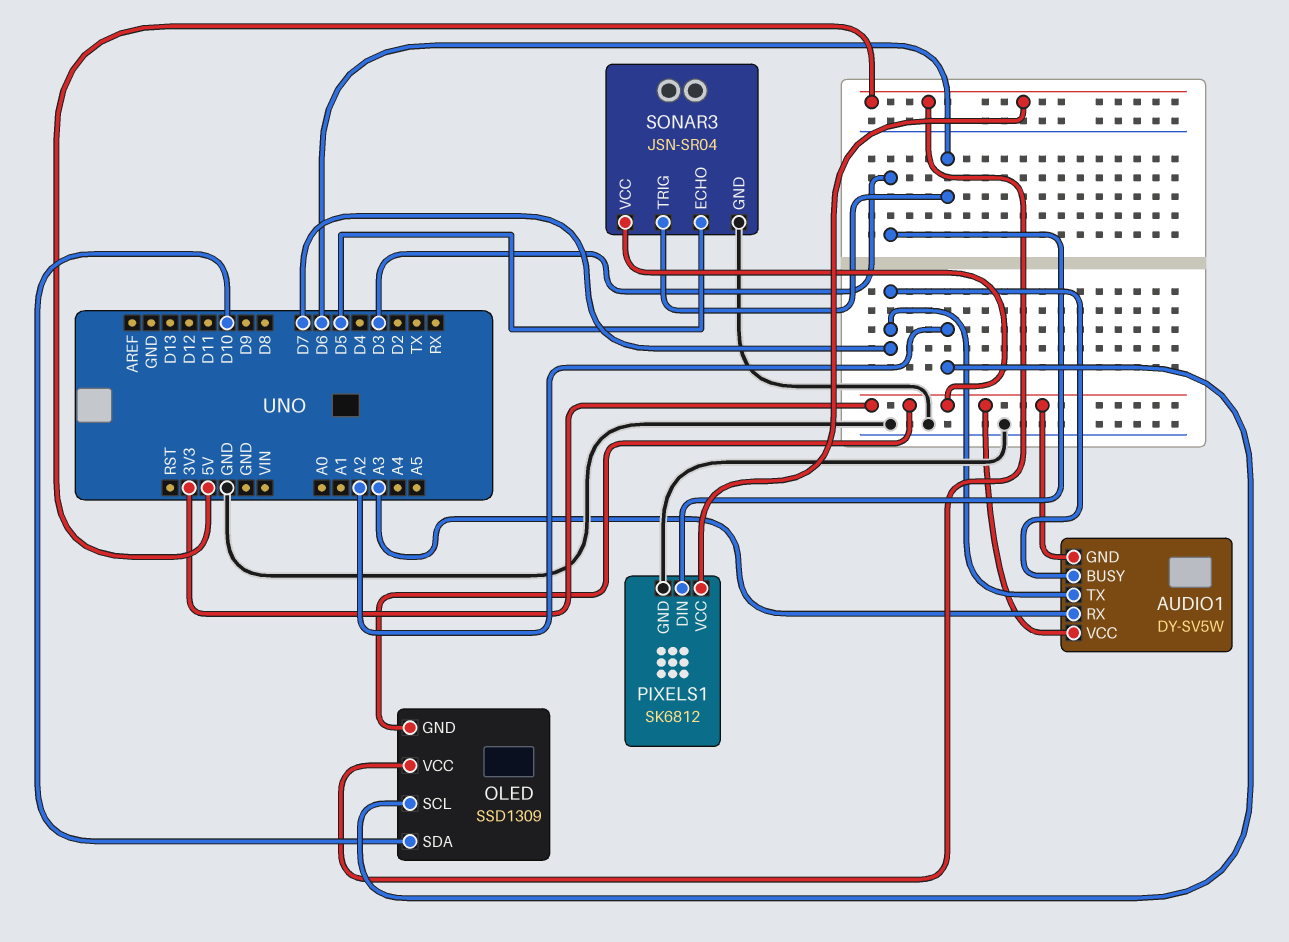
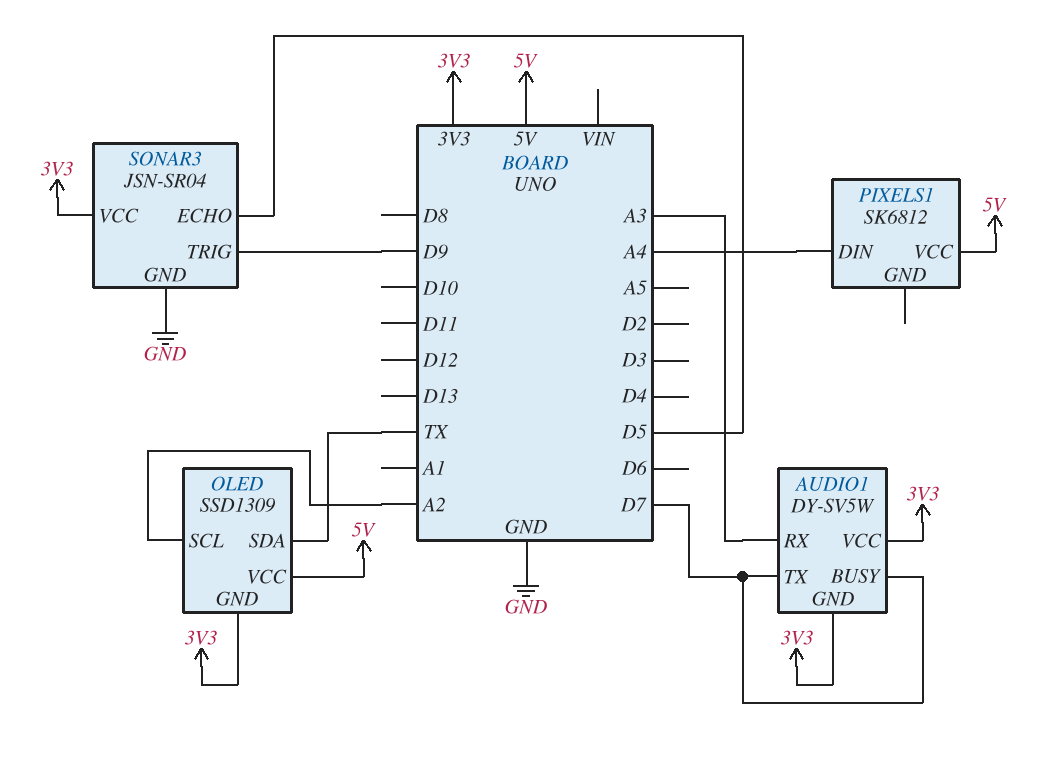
OLED pin SDA: D10 -> TX
PIXELS1 pin DIN: D3 -> A4
PIXELS1 pin GND: GND -> none
SONAR3 pin TRIG: D6 -> D9

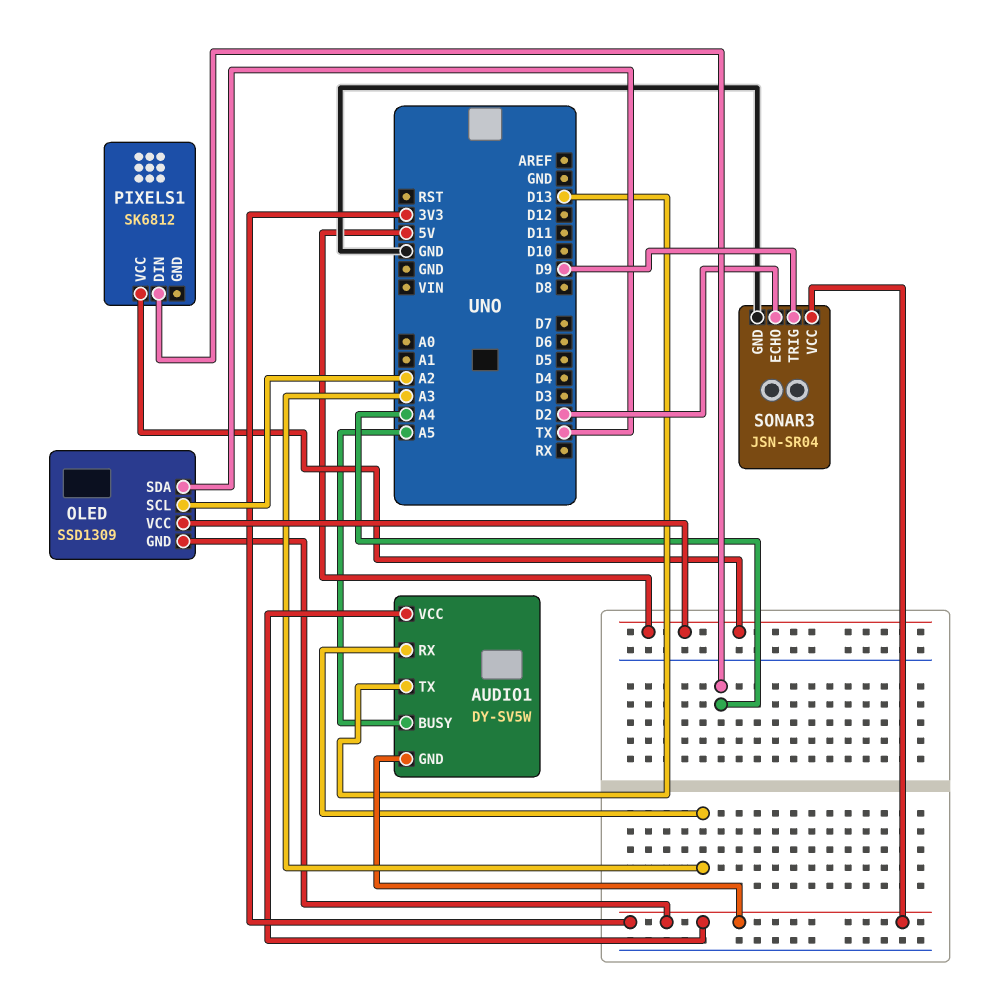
AUDIO1 pin BUSY: D7 -> A5
AUDIO1 pin TX: D7 -> D13
SONAR3 pin ECHO: D5 -> D2

